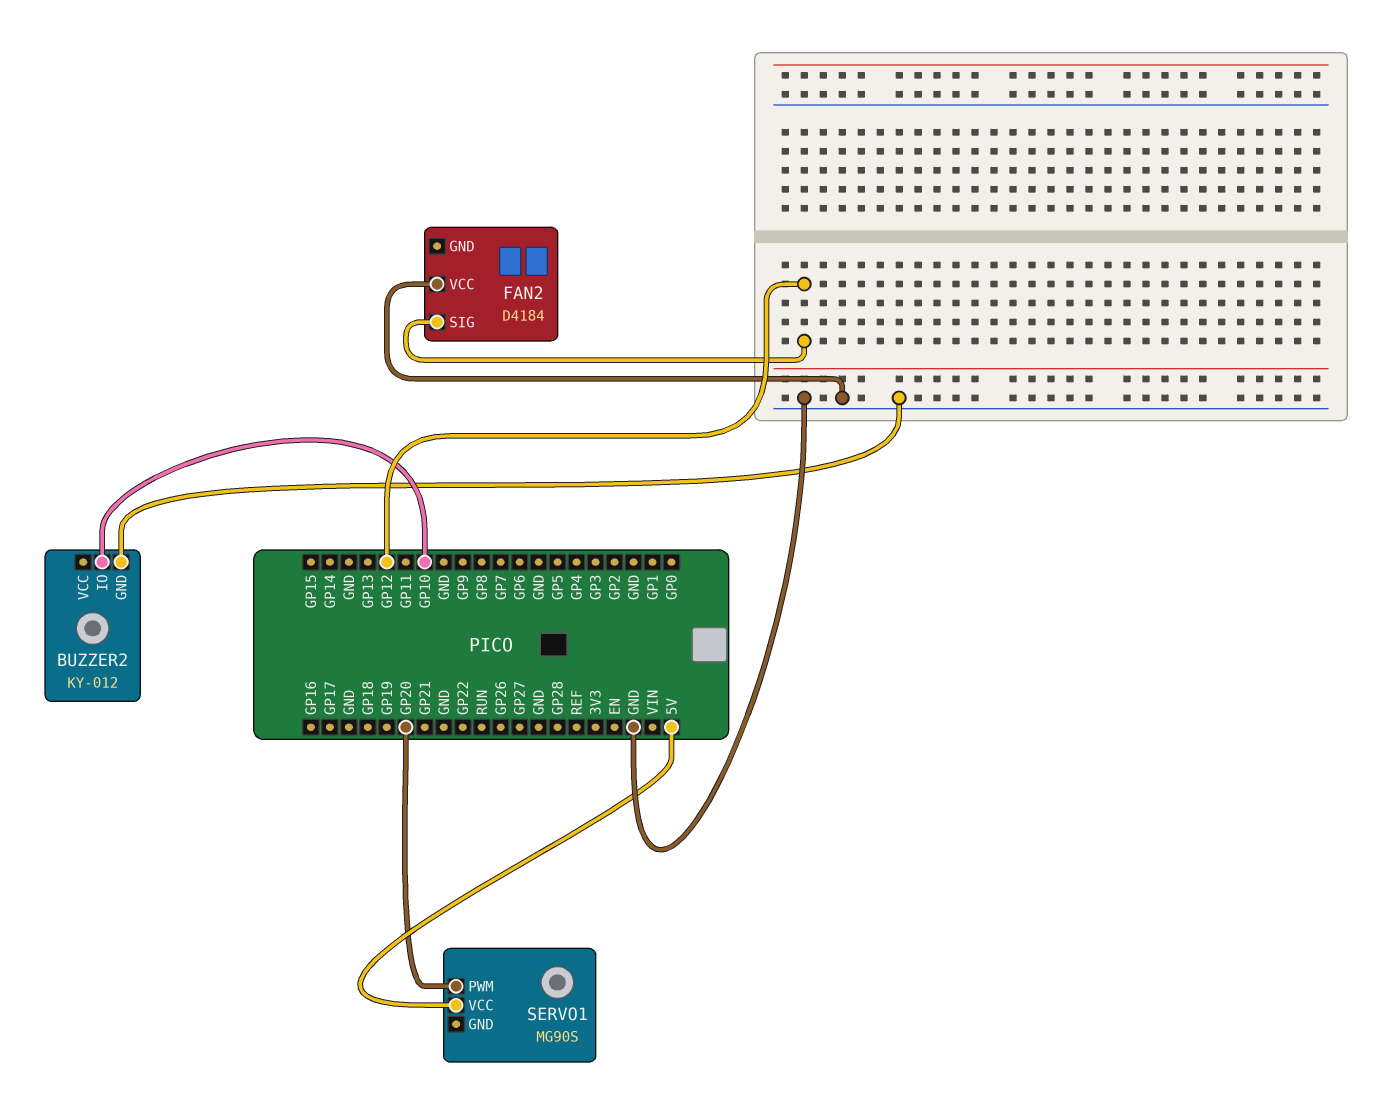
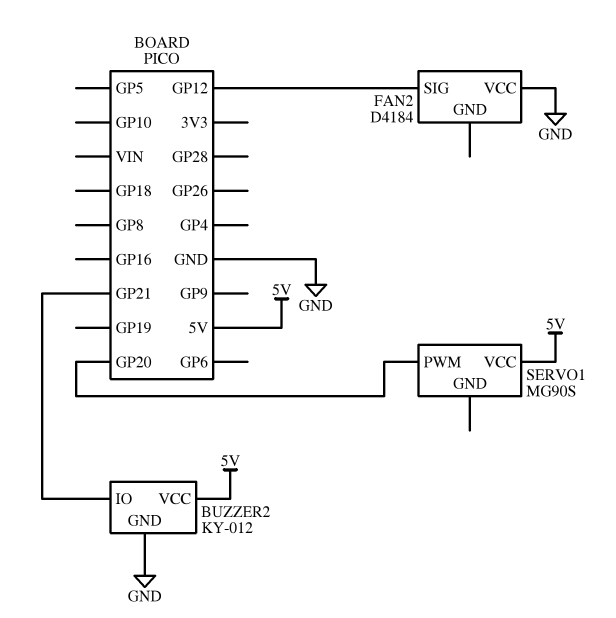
BUZZER2 pin IO: GP10 -> GP21
BUZZER2 pin VCC: none -> 5V

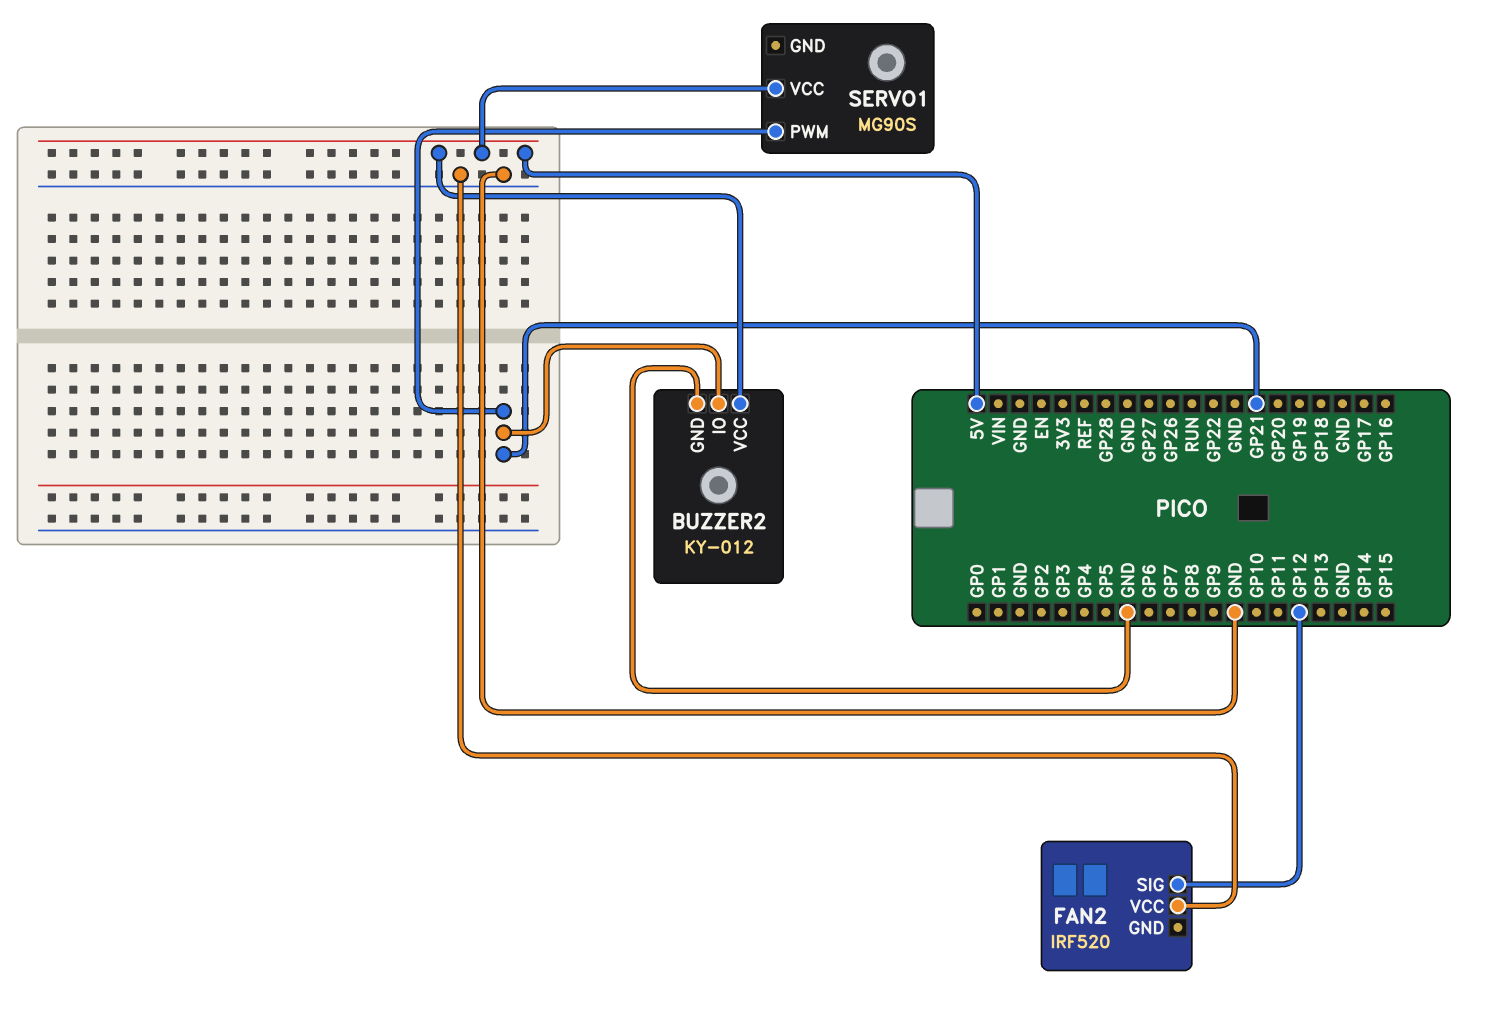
FAN2: D4184 -> IRF520
SERVO1 pin PWM: GP20 -> GP21

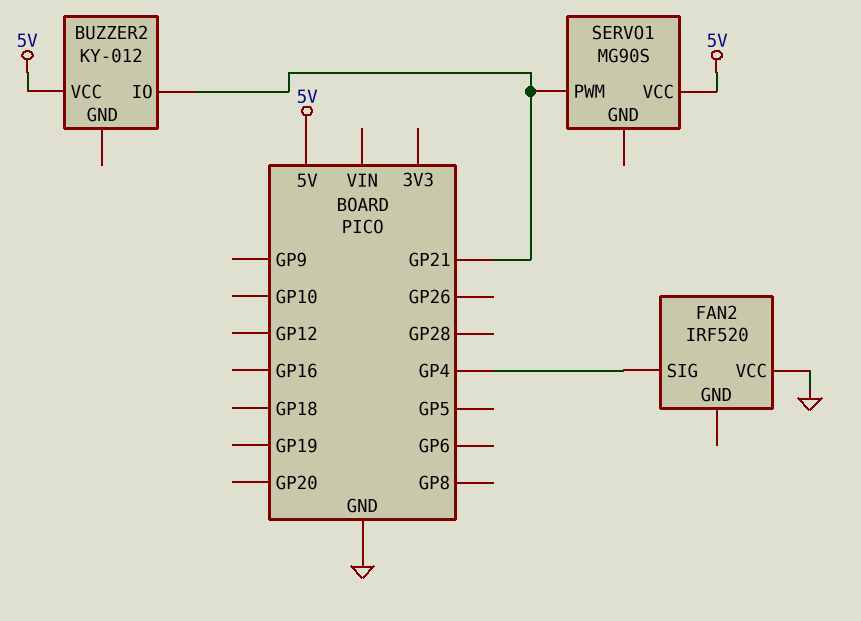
BUZZER2 pin GND: GND -> none
FAN2 pin SIG: GP12 -> GP4

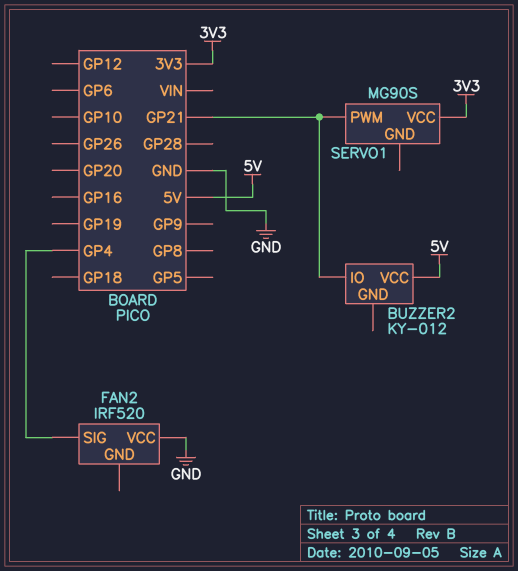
SERVO1 pin VCC: 5V -> 3V3

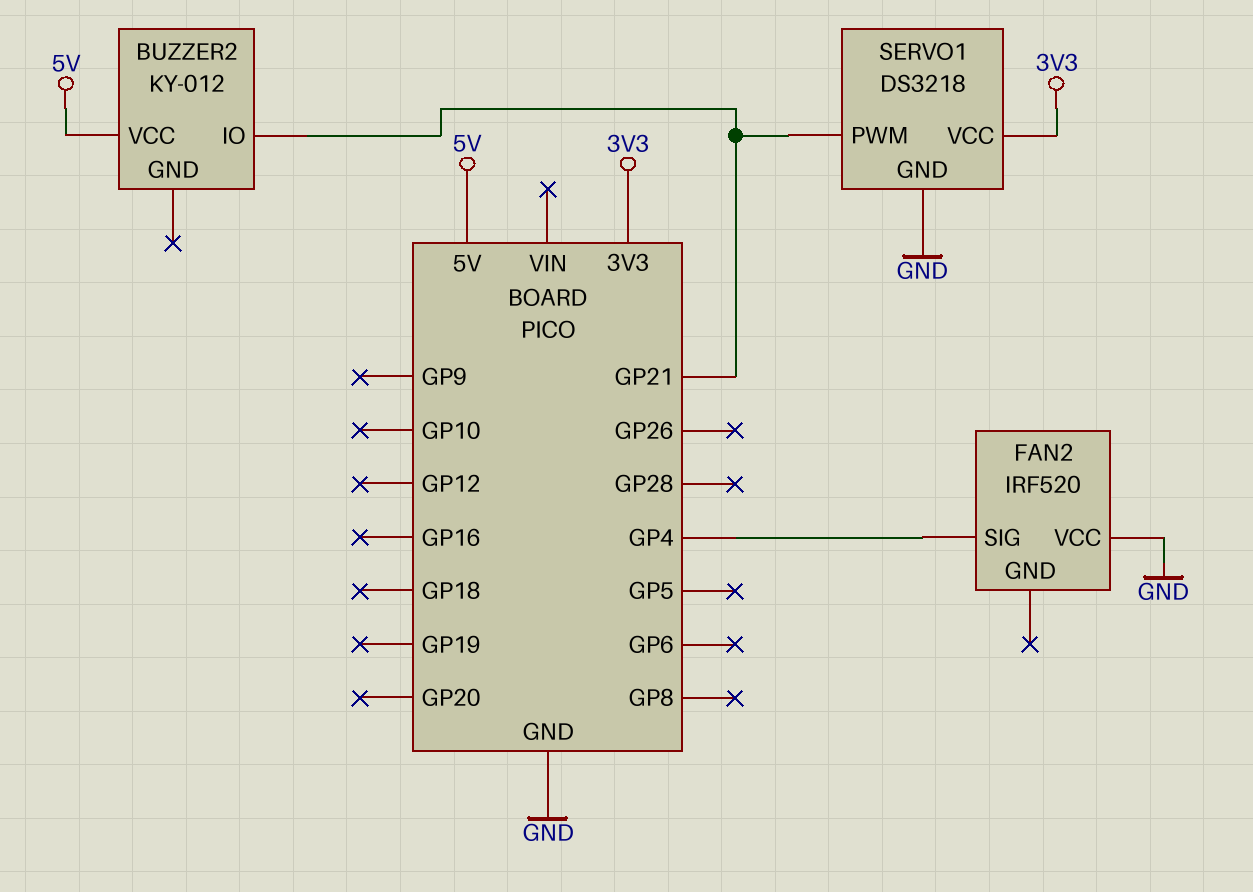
SERVO1: MG90S -> DS3218
SERVO1 pin GND: none -> GND

